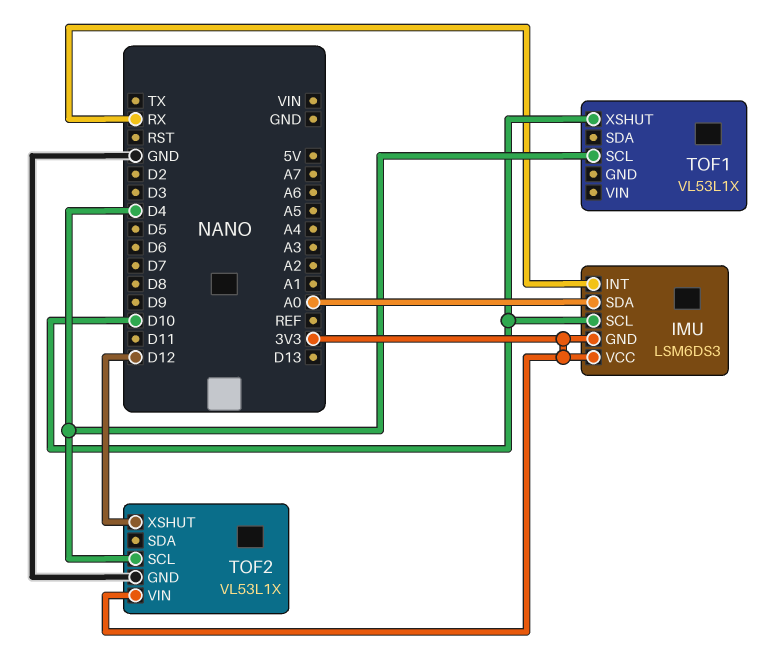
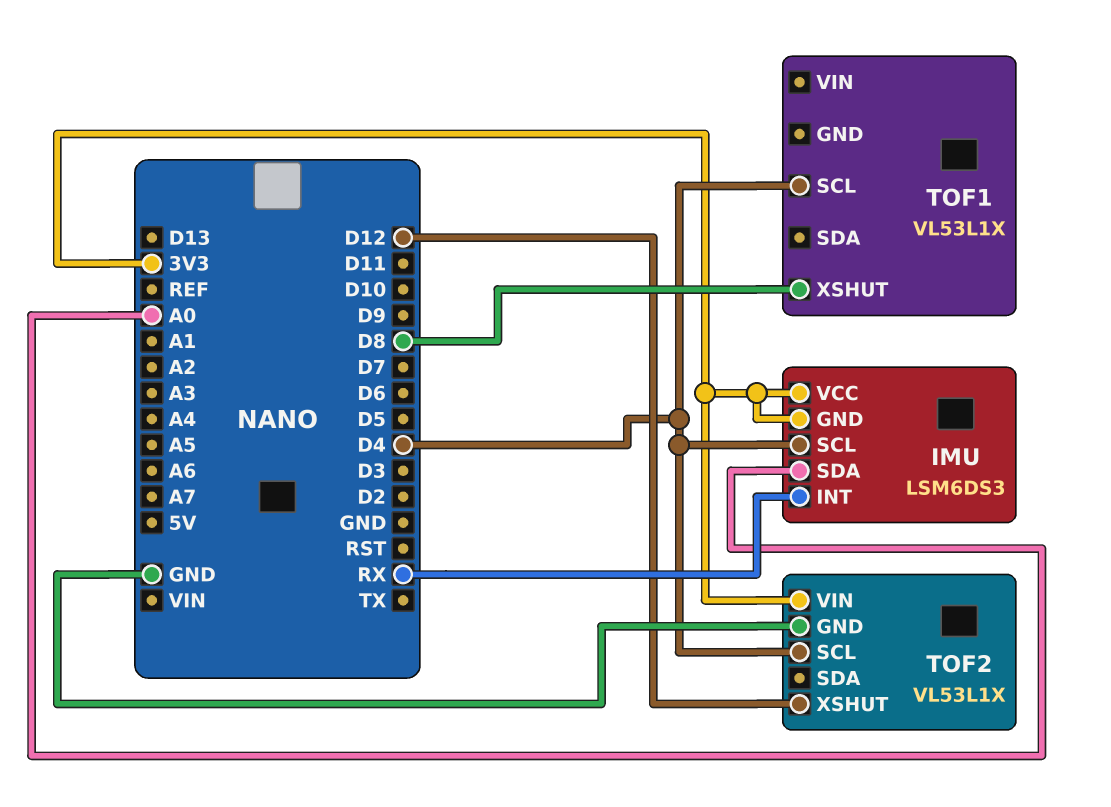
IMU pin SCL: D10 -> D4
TOF1 pin XSHUT: D10 -> D8

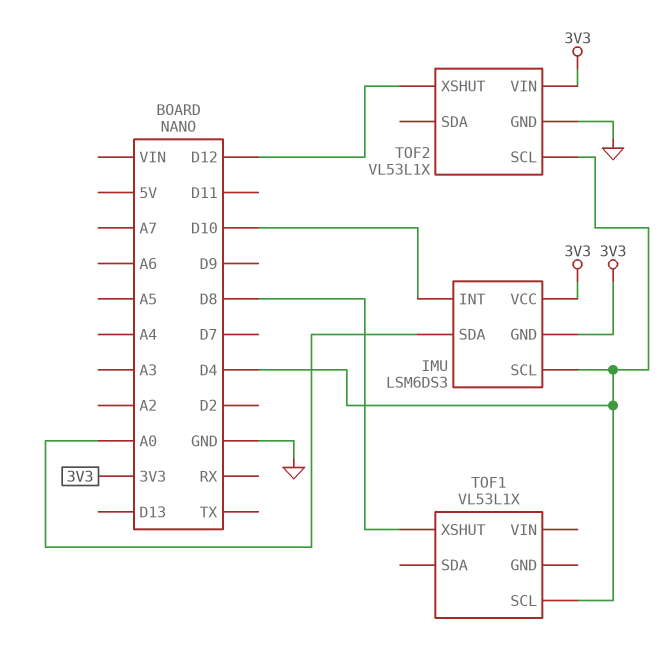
IMU pin INT: RX -> D10

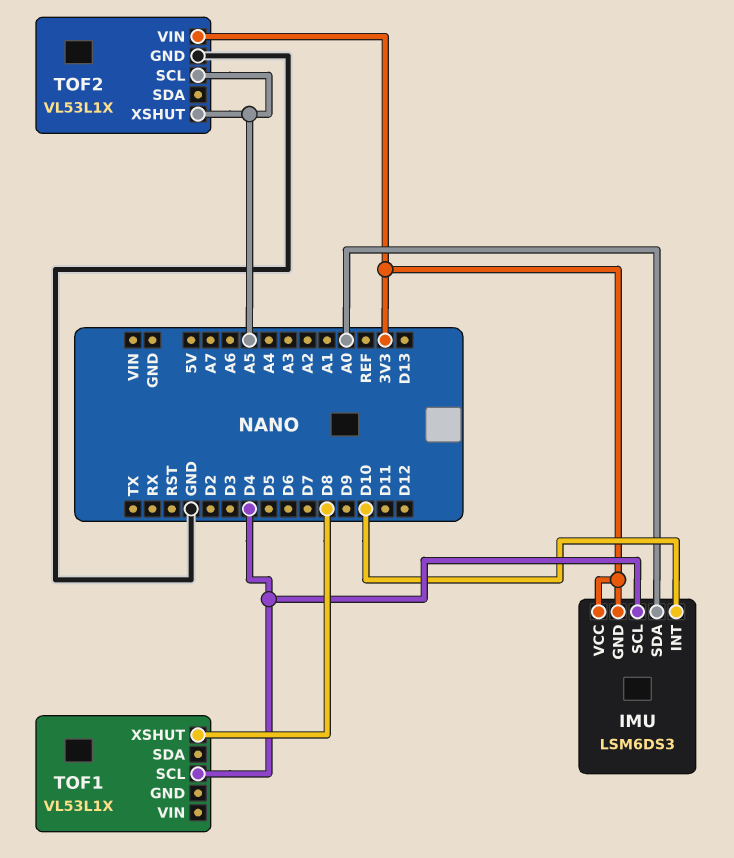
TOF2 pin SCL: D4 -> A5
TOF2 pin XSHUT: D12 -> A5

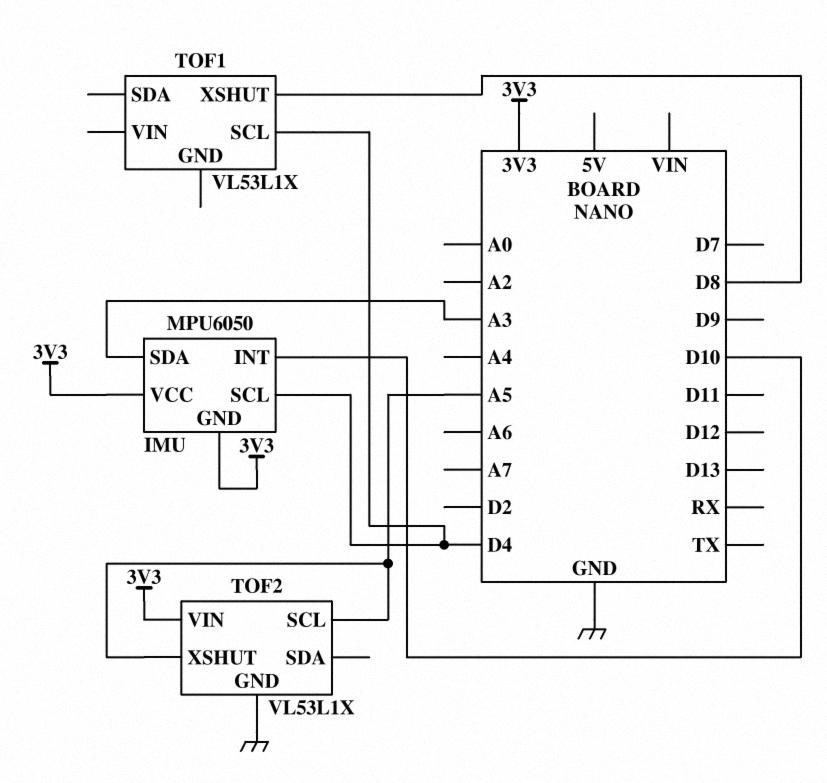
IMU: LSM6DS3 -> MPU6050
IMU pin SDA: A0 -> A3

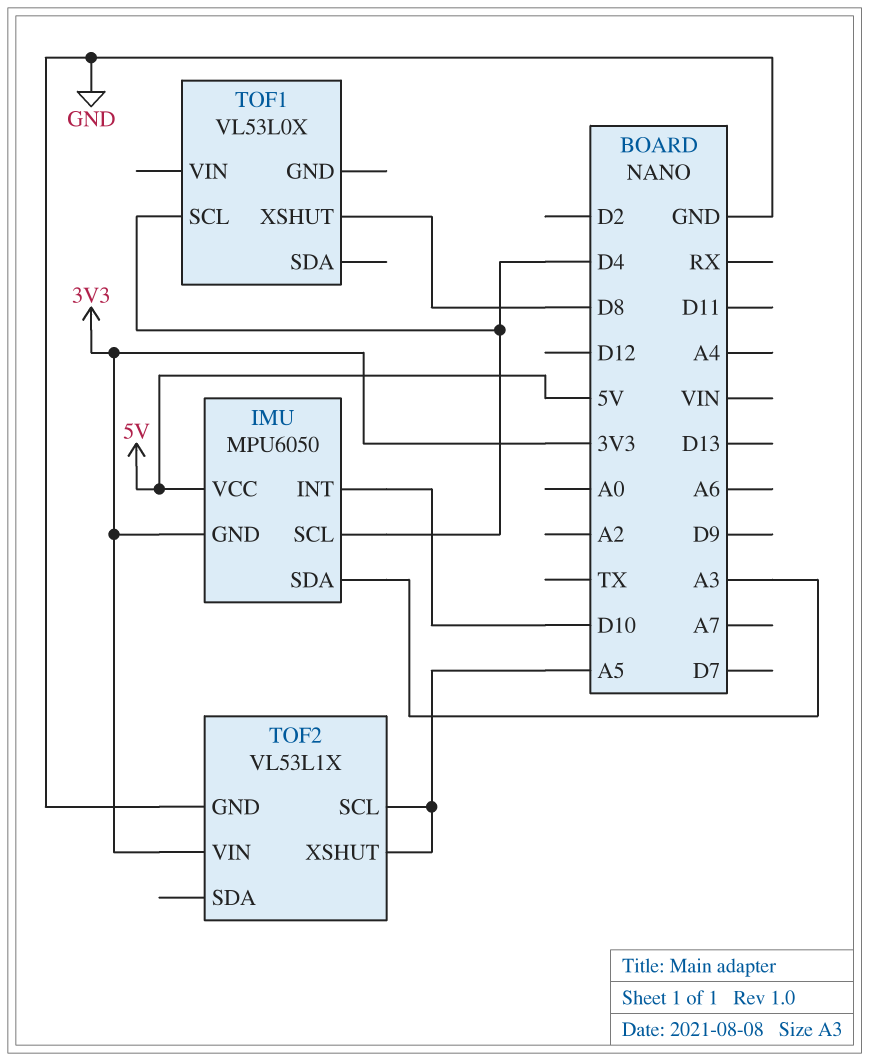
IMU pin VCC: 3V3 -> 5V
TOF1: VL53L1X -> VL53L0X

